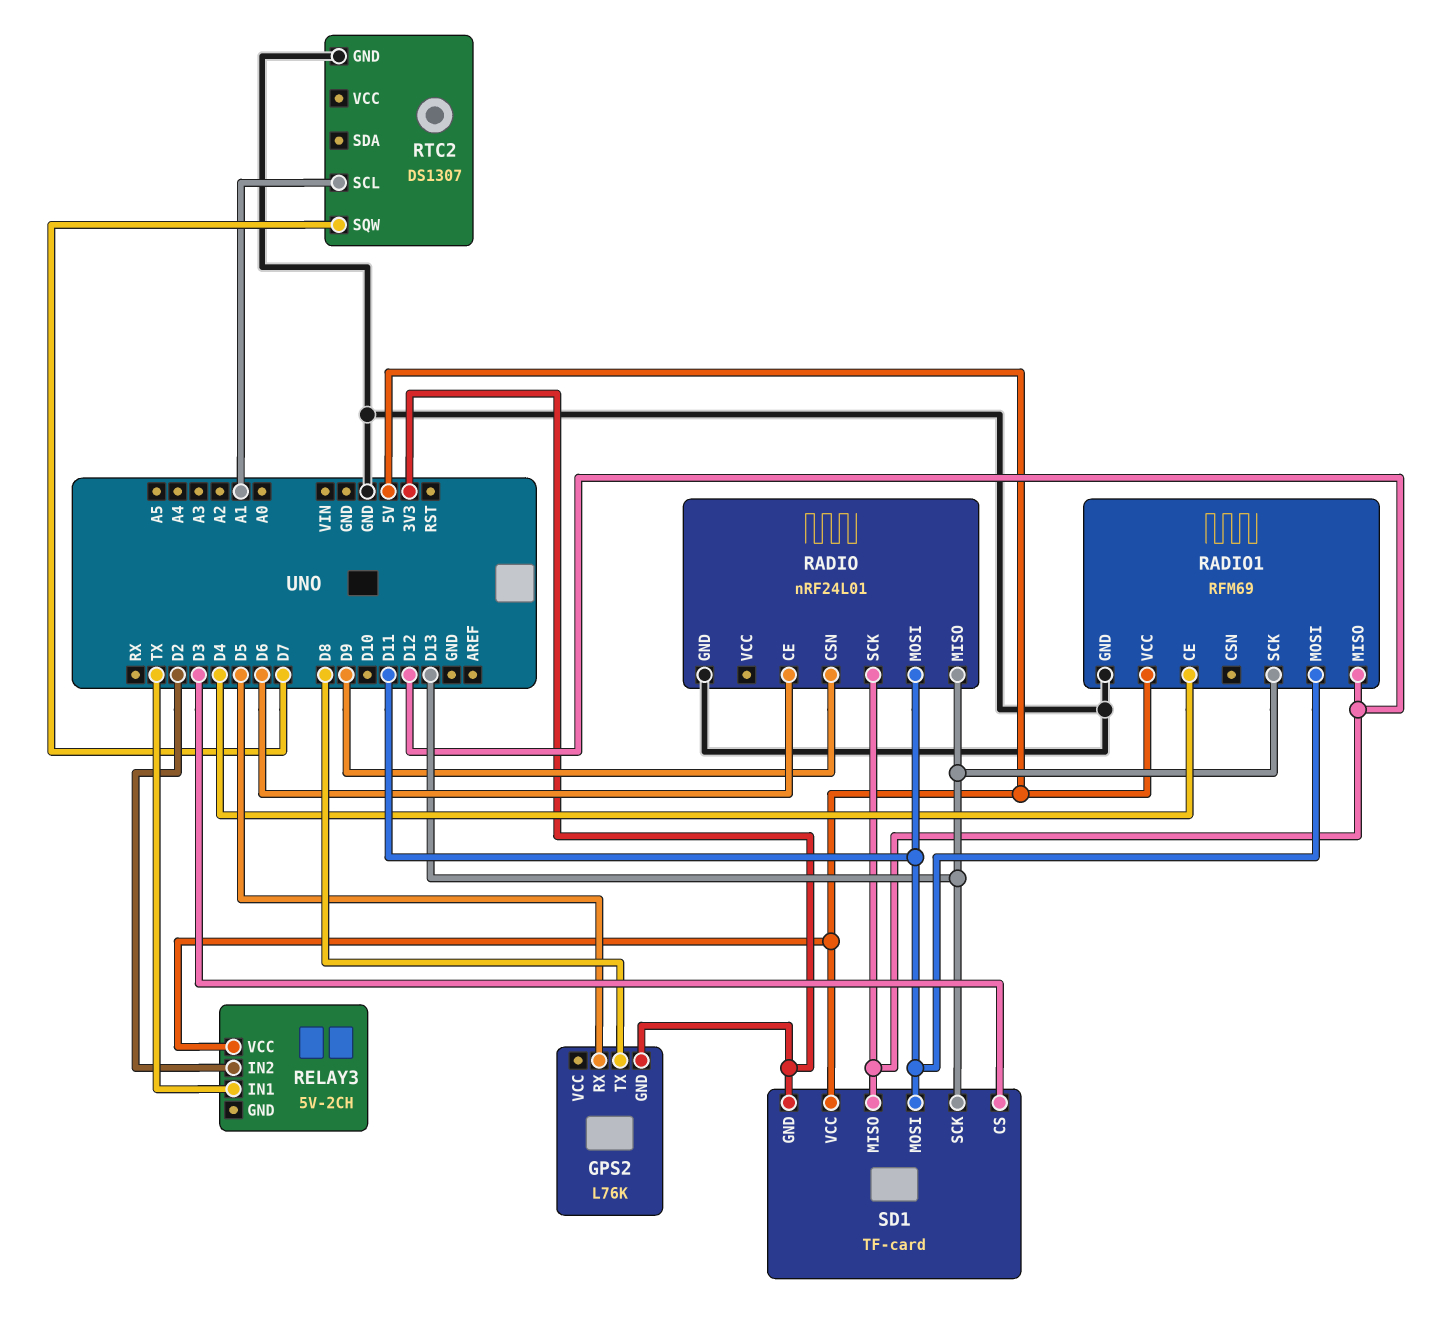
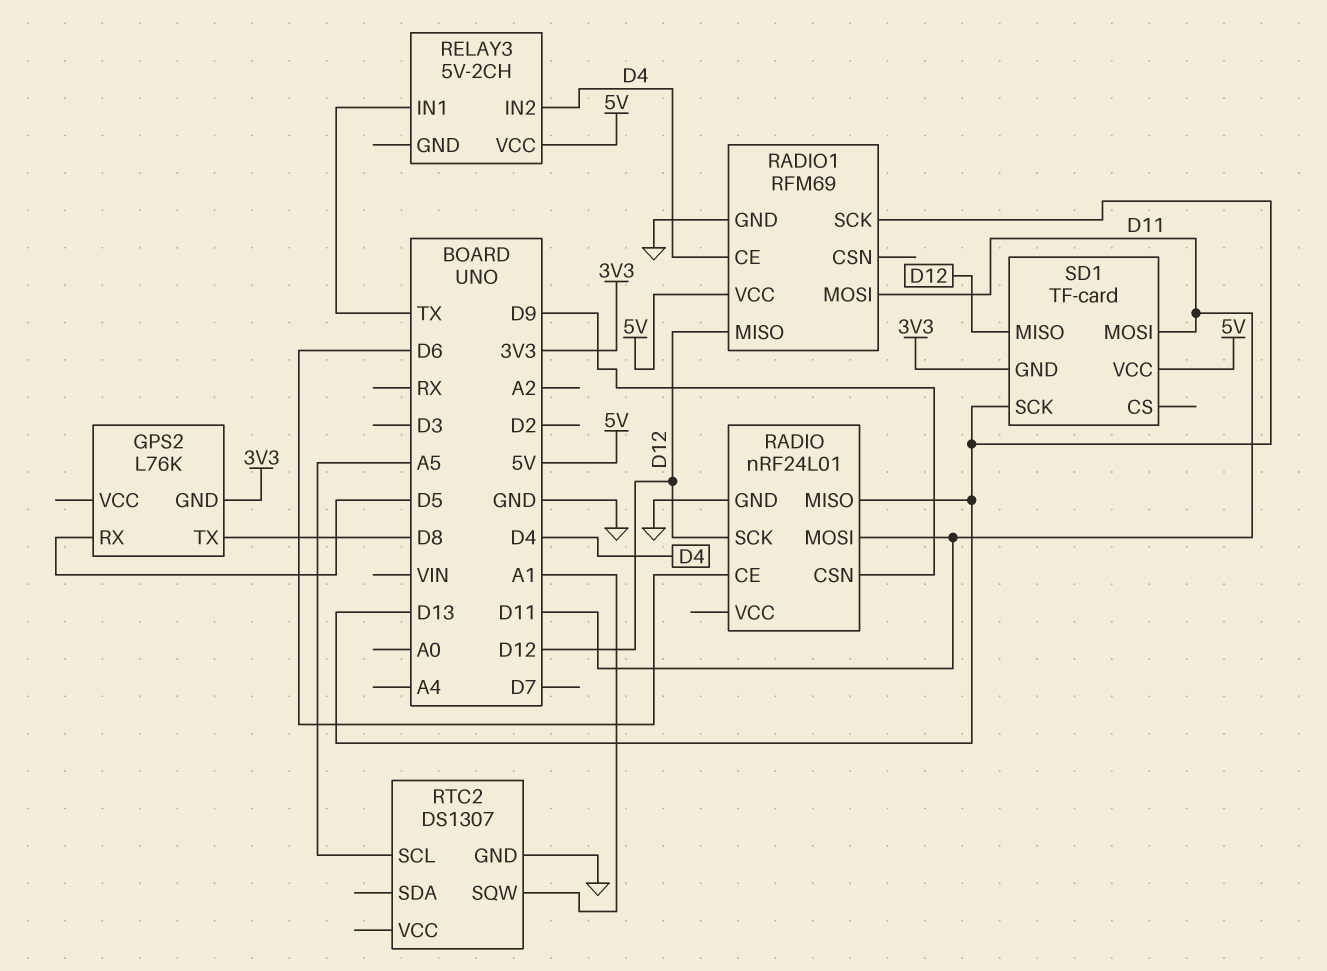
RELAY3 pin IN2: D2 -> D4
RTC2 pin SCL: A1 -> A5
RTC2 pin SQW: D7 -> A1
SD1 pin CS: D3 -> none

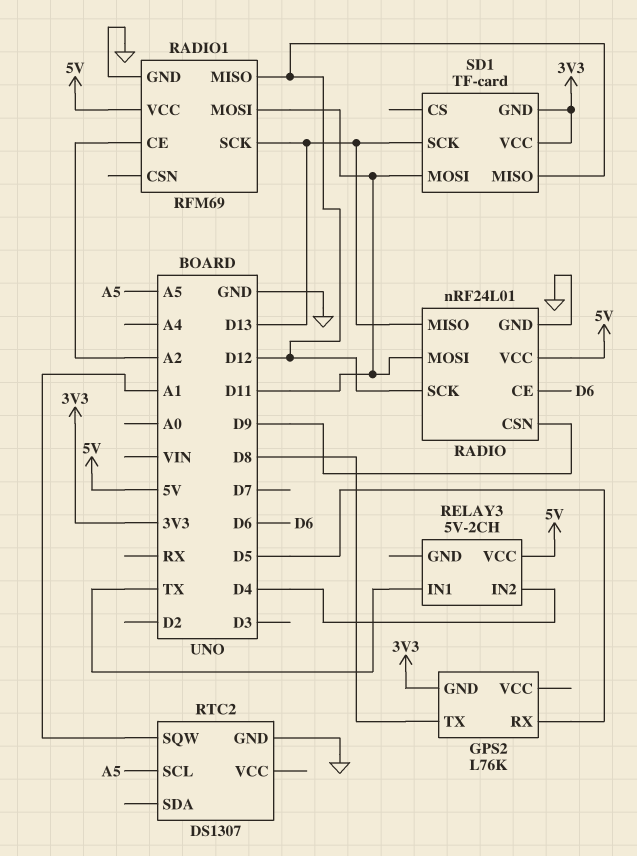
RADIO pin VCC: none -> 5V
RADIO1 pin CE: D4 -> A2
SD1 pin VCC: 5V -> 3V3

